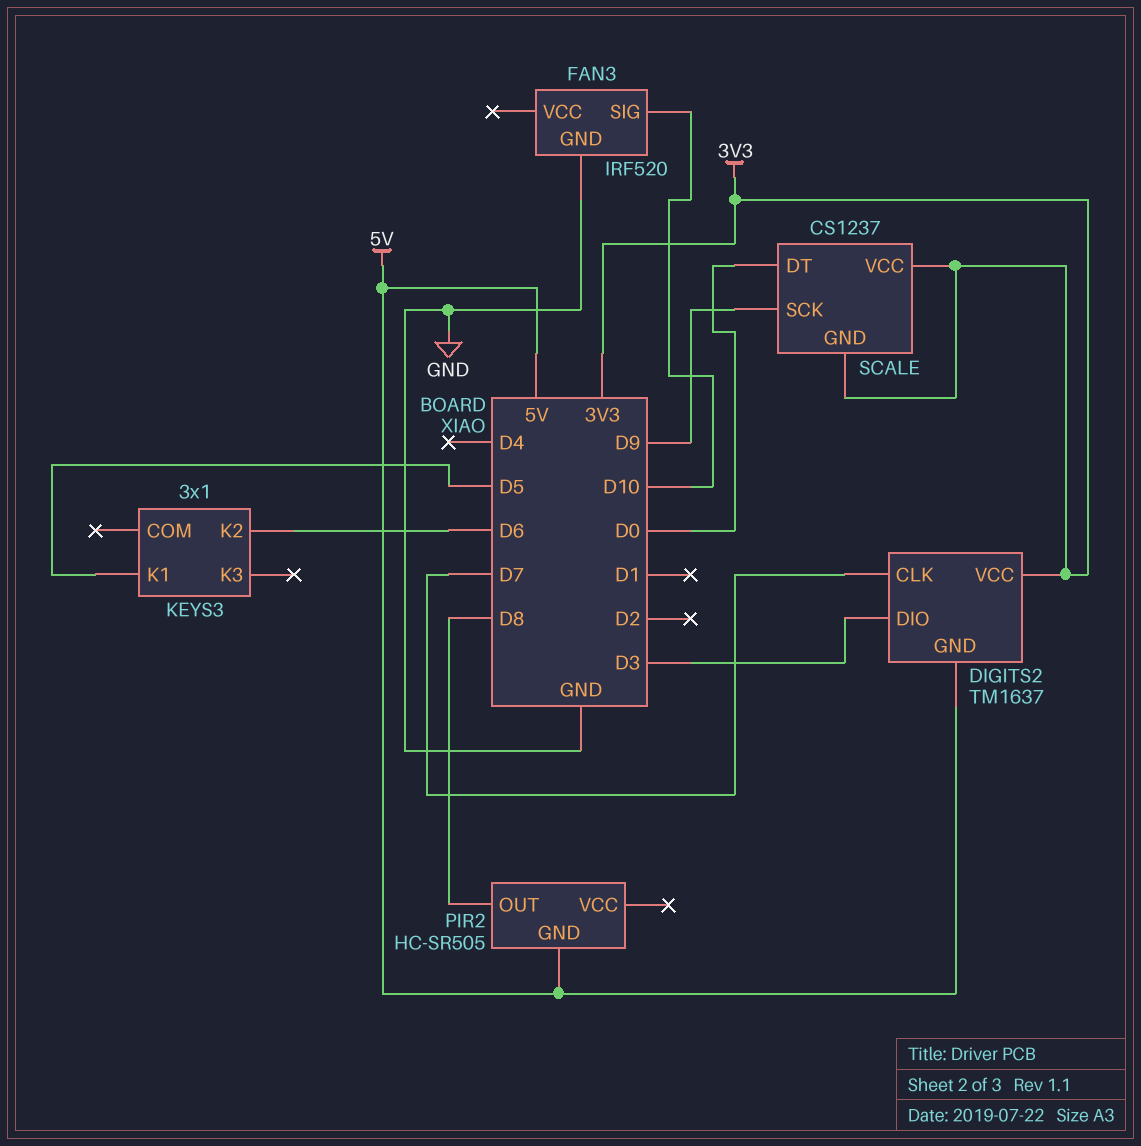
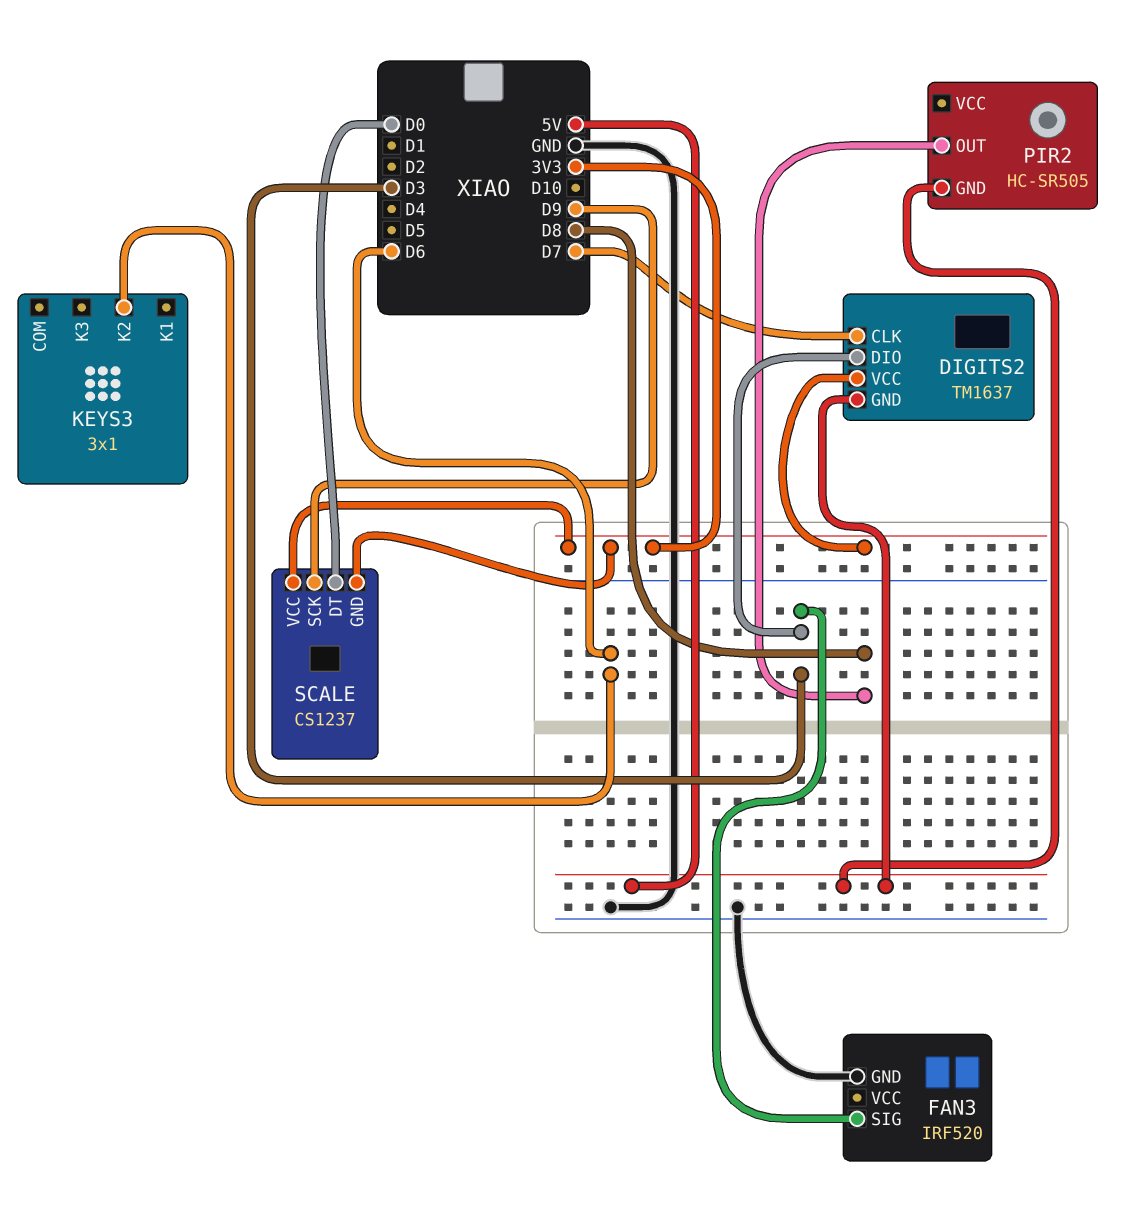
FAN3 pin SIG: D10 -> D3
KEYS3 pin K1: D5 -> none

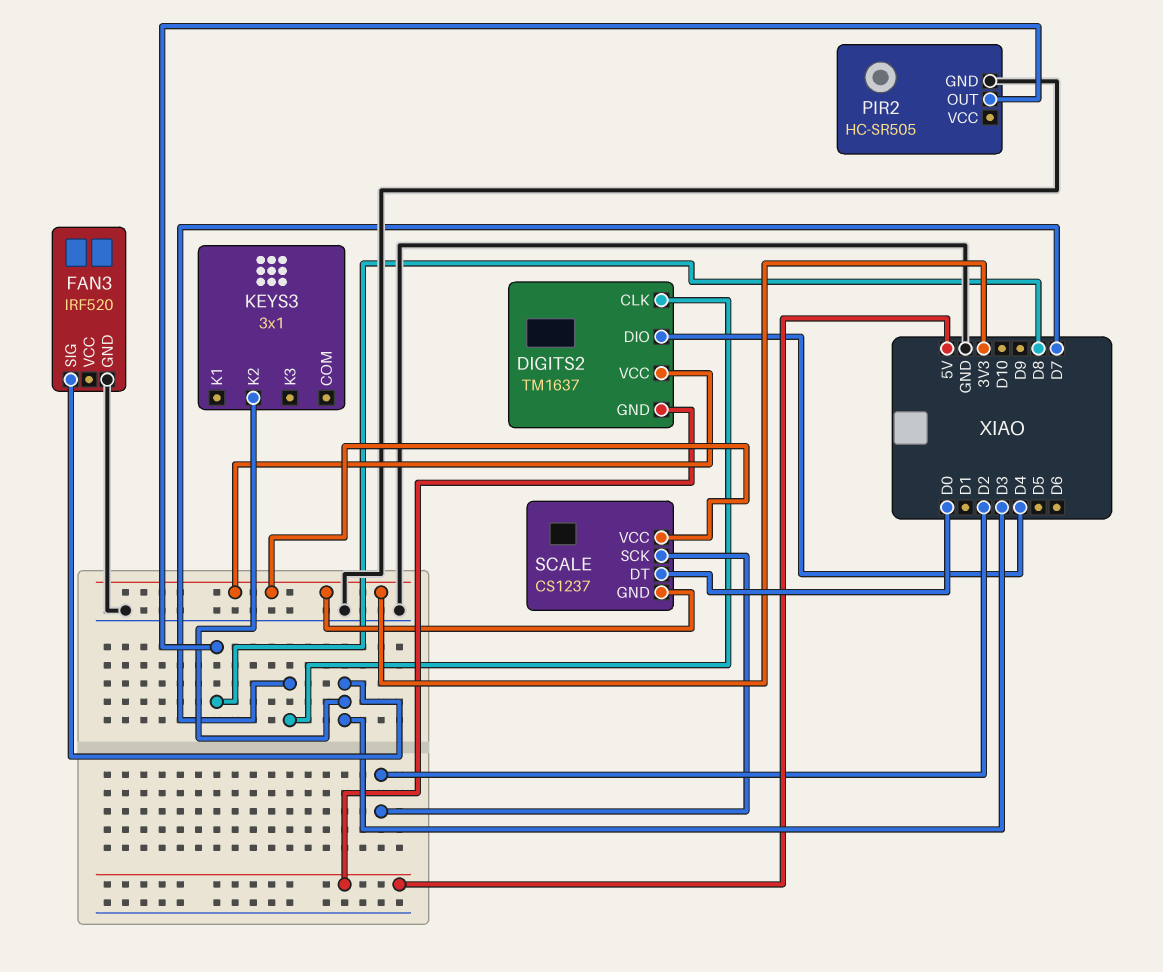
DIGITS2 pin DIO: D3 -> D4
KEYS3 pin K2: D6 -> D3
PIR2 pin GND: 5V -> GND
SCALE pin SCK: D9 -> D2

